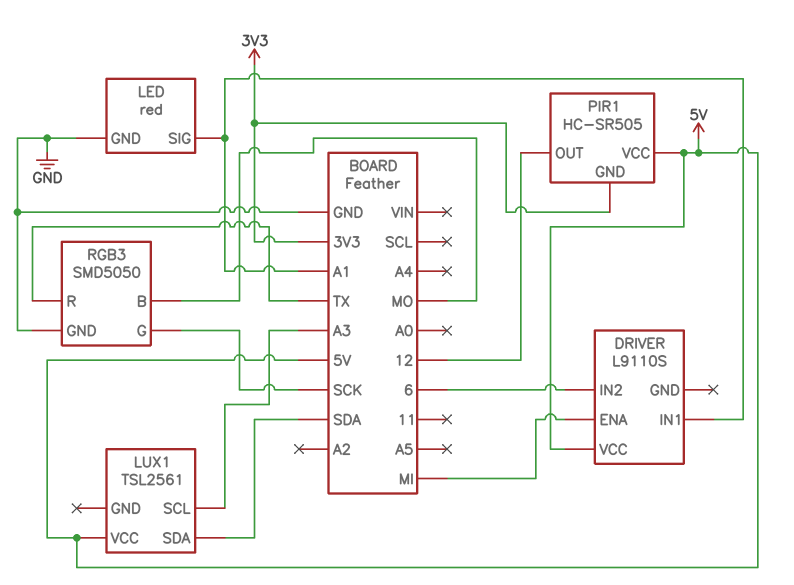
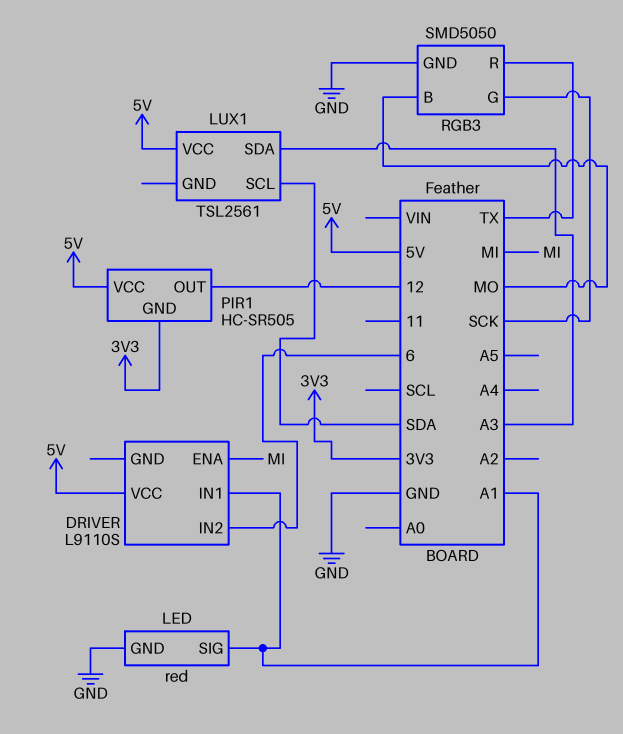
LUX1 pin SCL: A3 -> SDA
LUX1 pin SDA: SDA -> A3

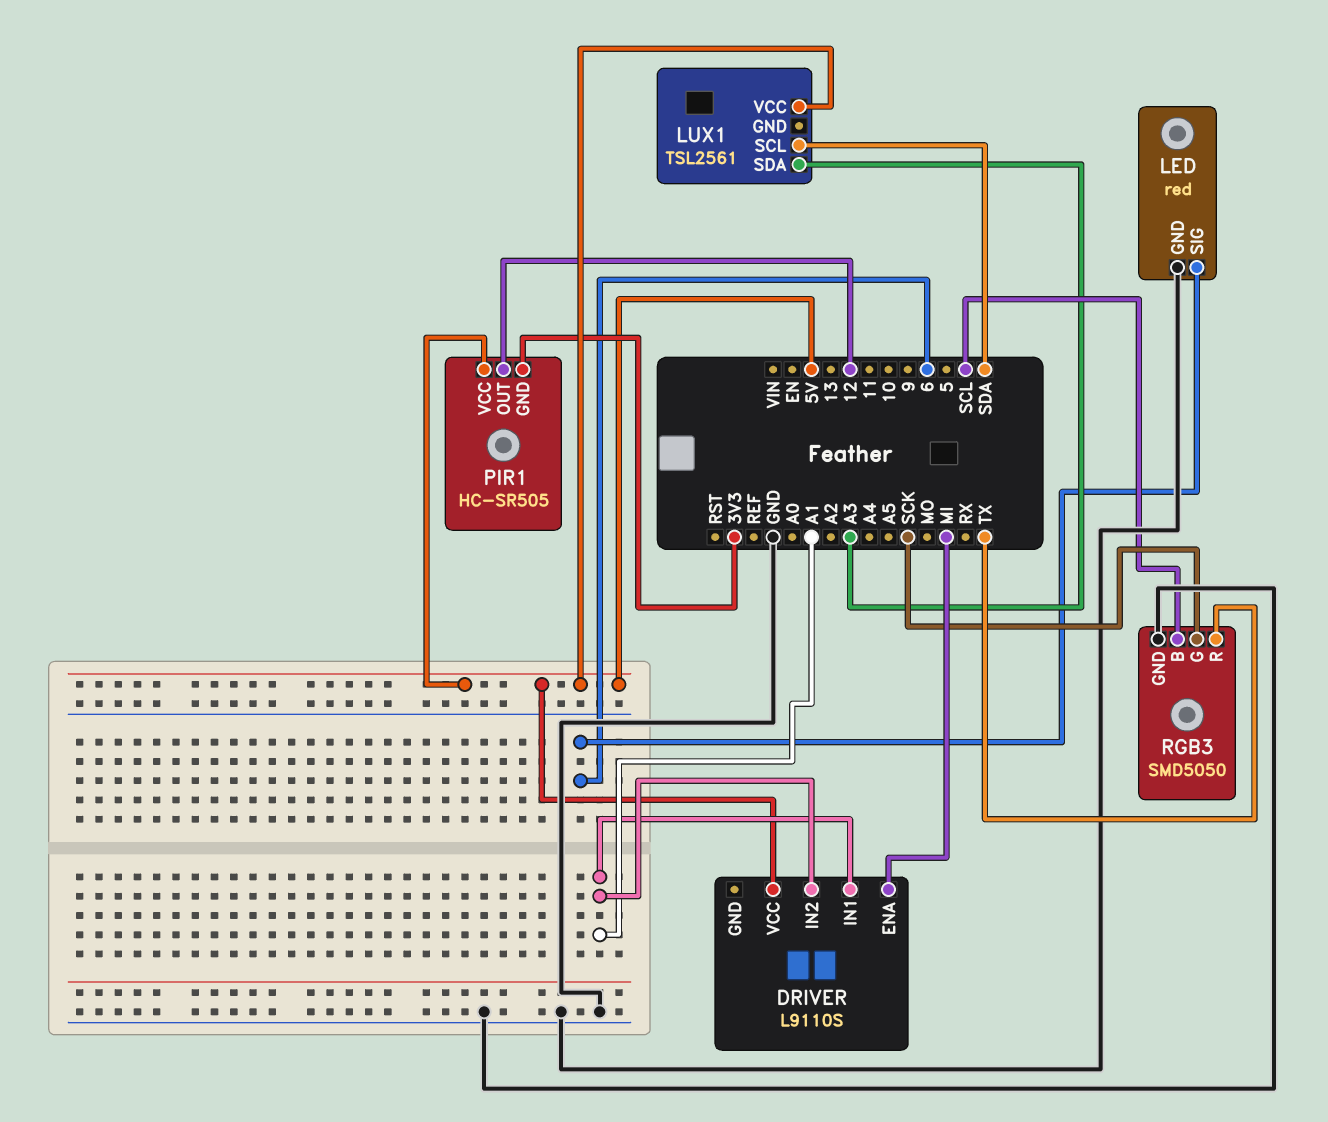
DRIVER pin IN2: 6 -> A1
LED pin SIG: A1 -> 6
RGB3 pin B: MO -> SCL

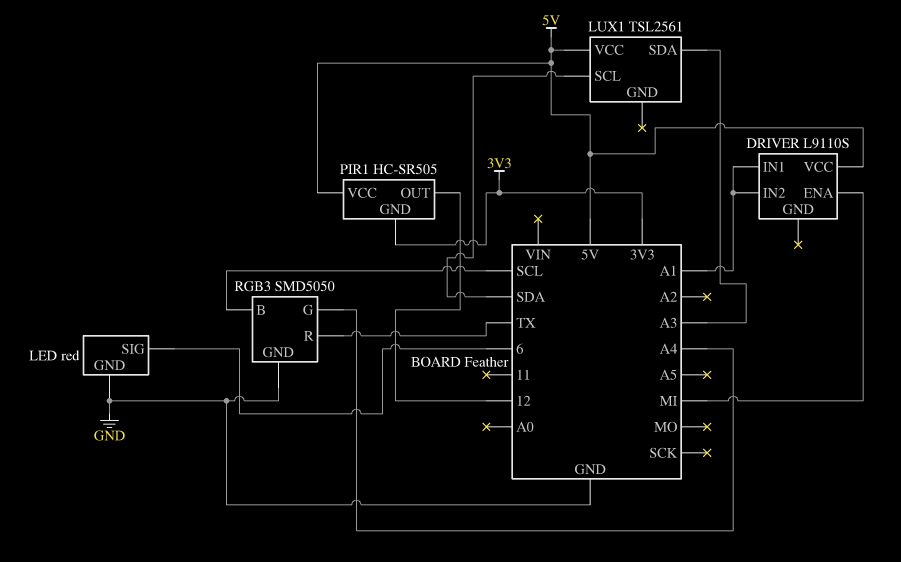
RGB3 pin G: SCK -> A4

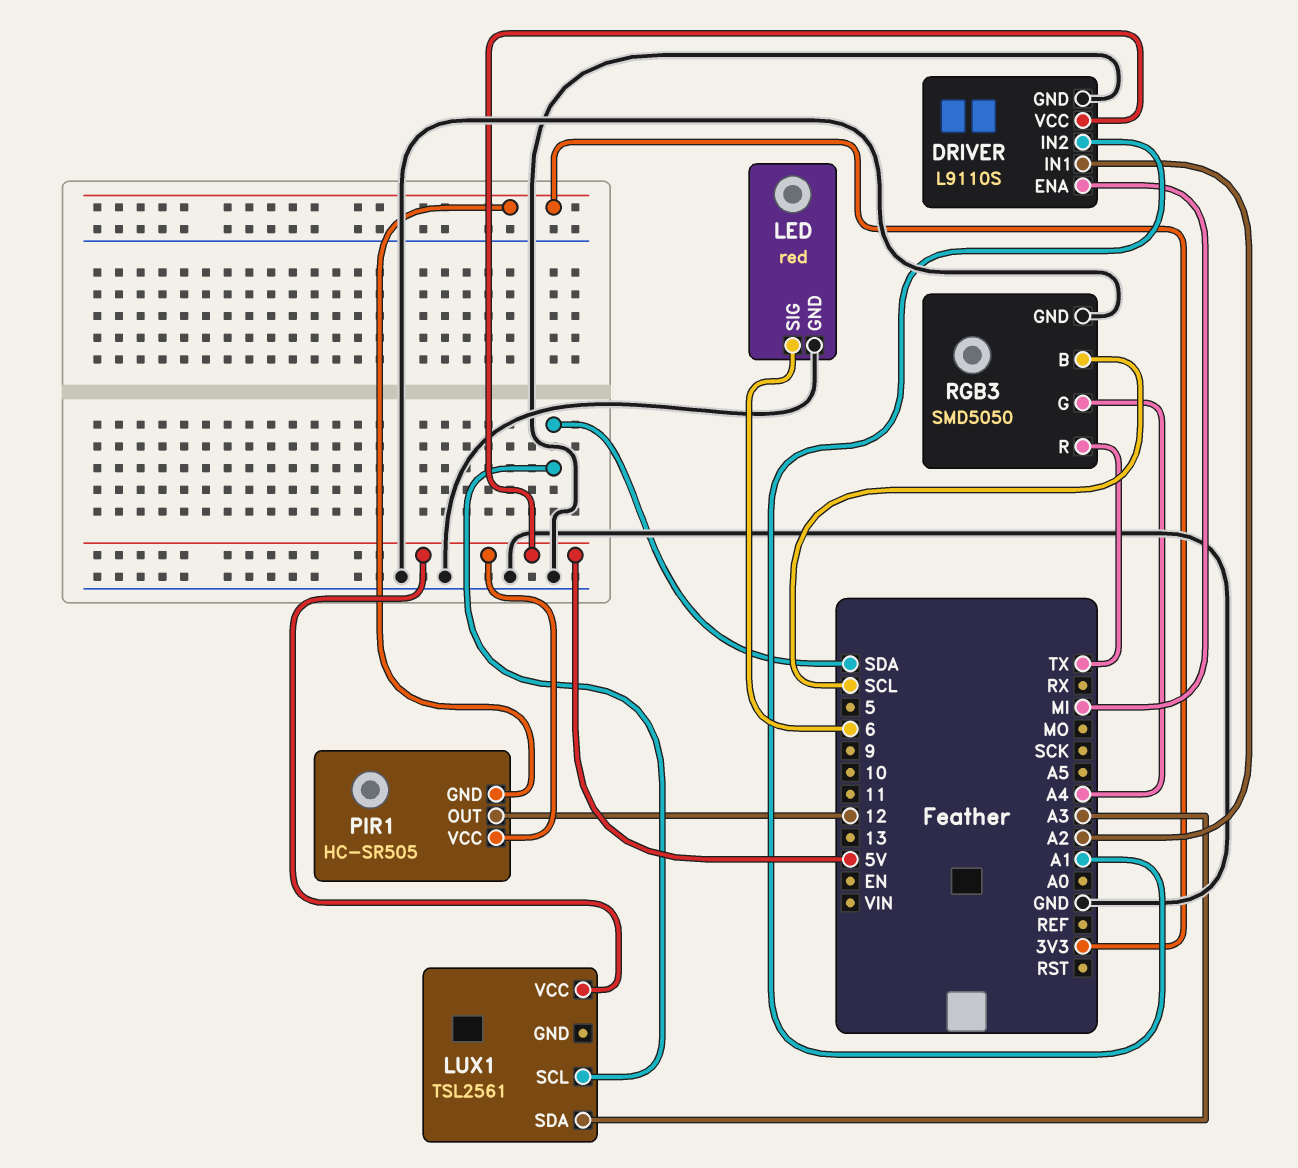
DRIVER pin GND: none -> GND
DRIVER pin IN1: A1 -> A2

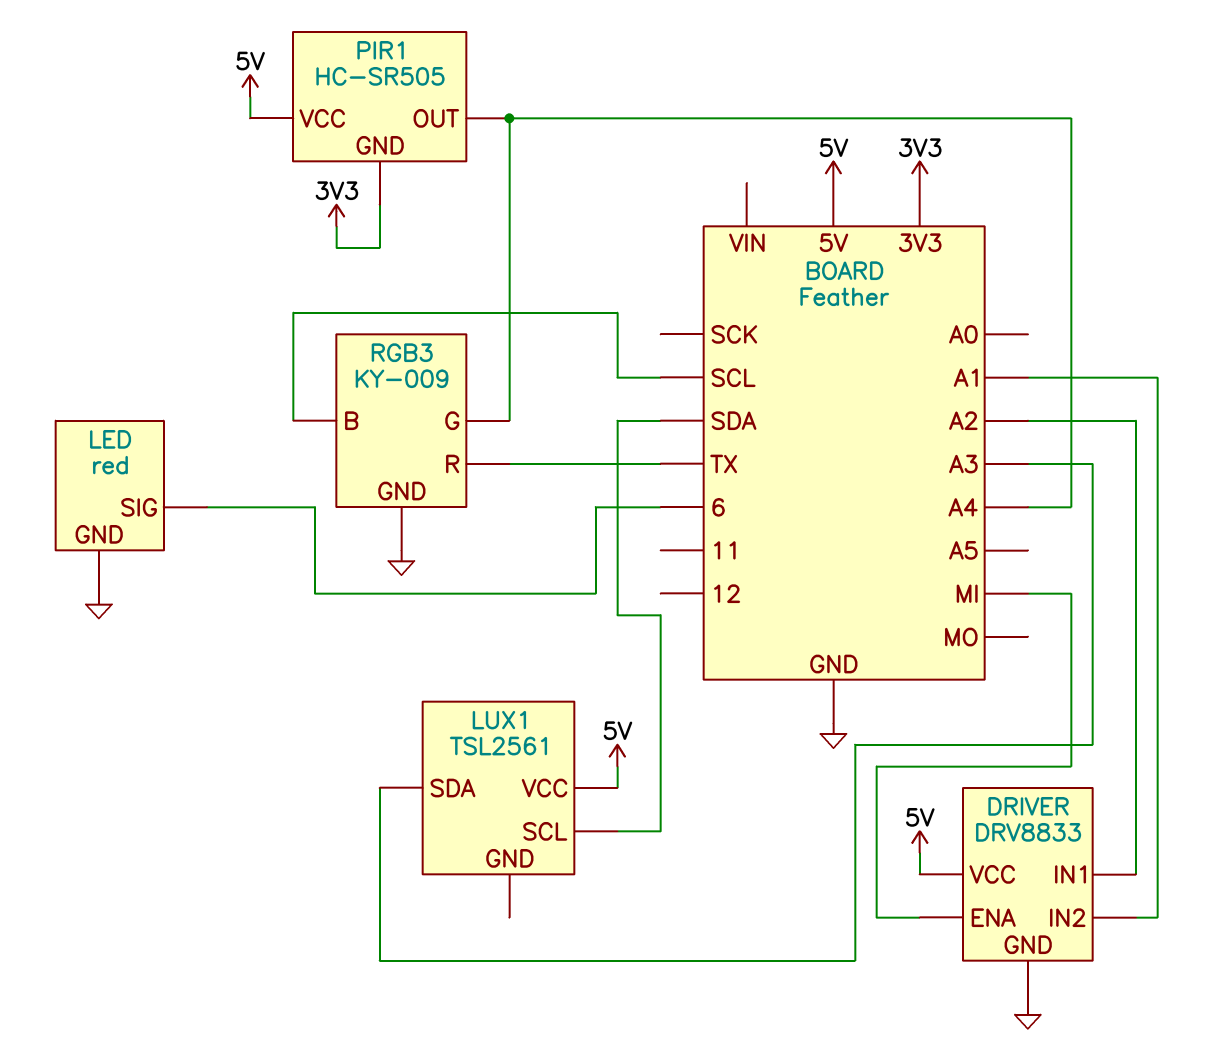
DRIVER: L9110S -> DRV8833
PIR1 pin OUT: 12 -> A4
RGB3: SMD5050 -> KY-009

